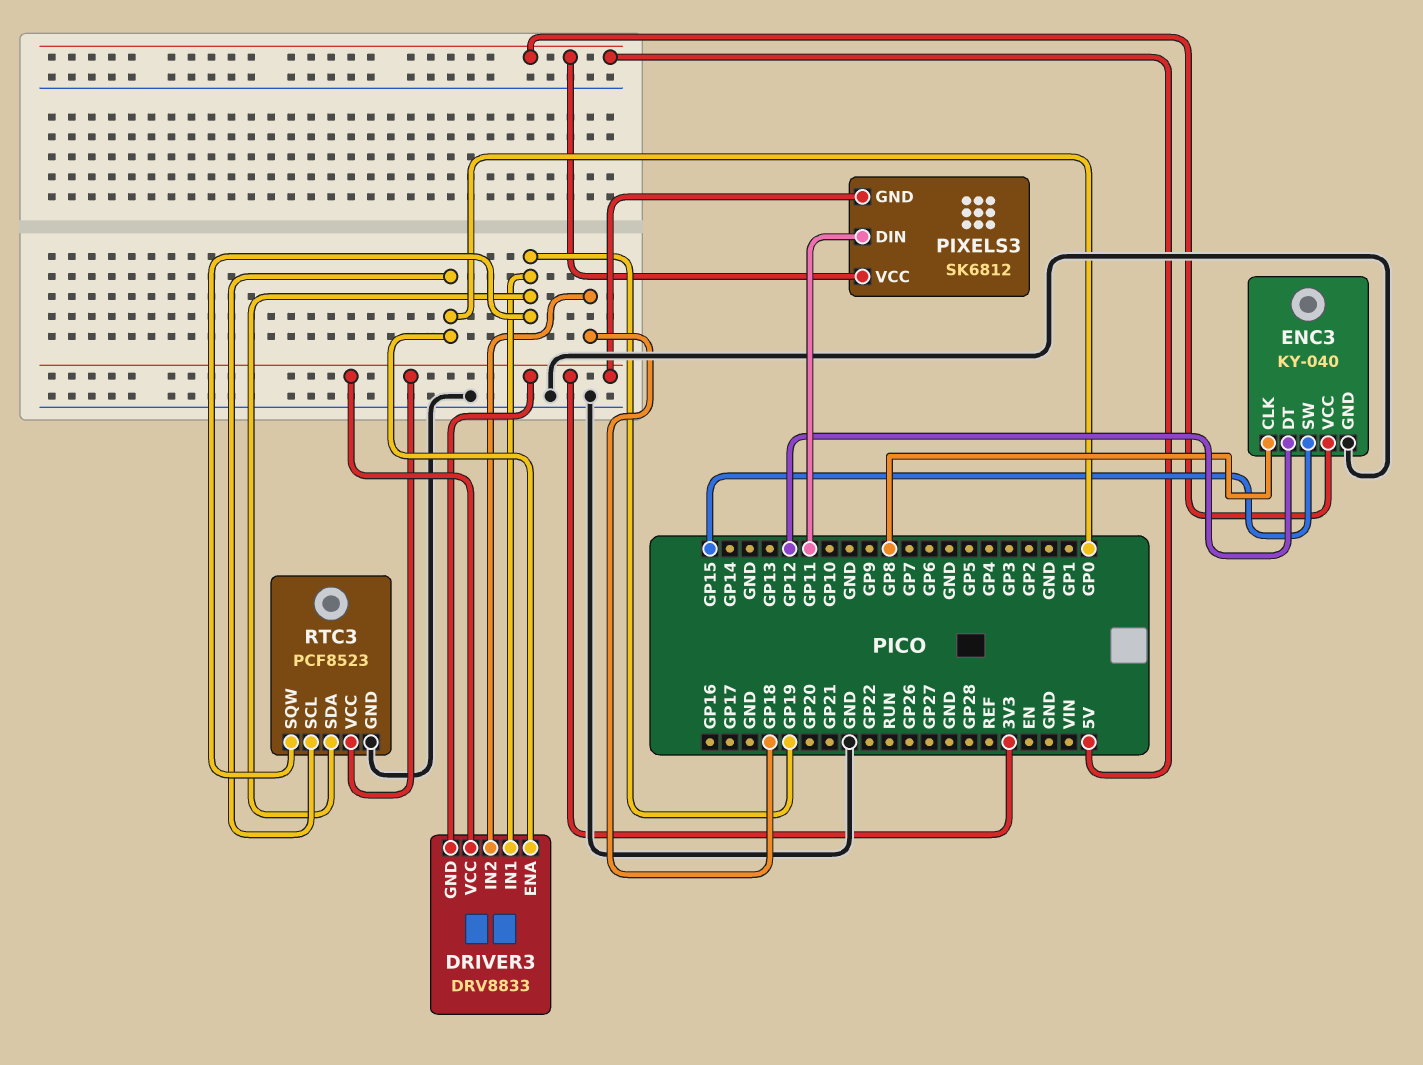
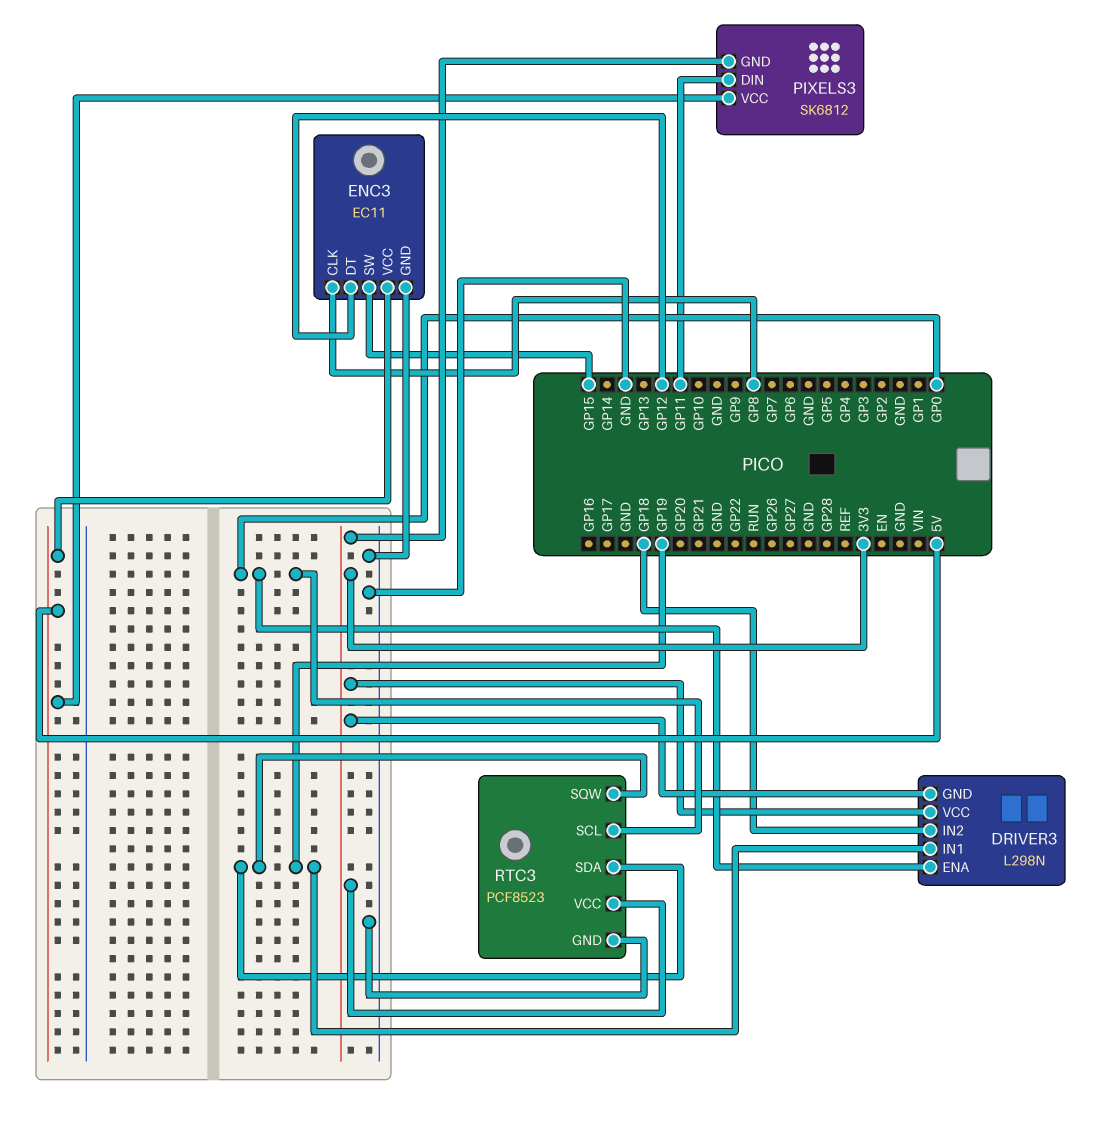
DRIVER3: DRV8833 -> L298N
ENC3: KY-040 -> EC11

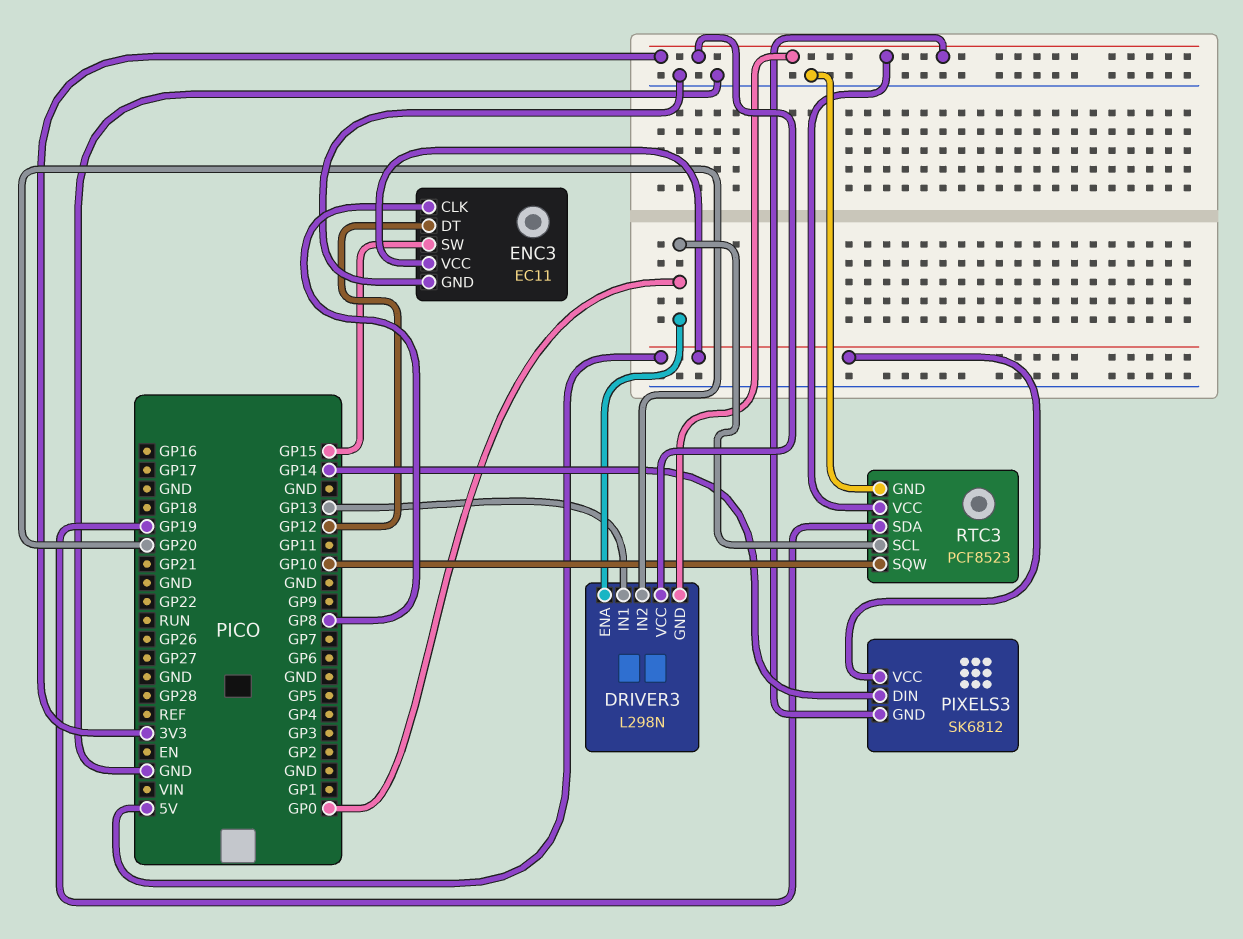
DRIVER3 pin IN1: GP19 -> GP13
DRIVER3 pin IN2: GP18 -> GP20
PIXELS3 pin DIN: GP11 -> GP14
RTC3 pin SQW: GP19 -> GP10

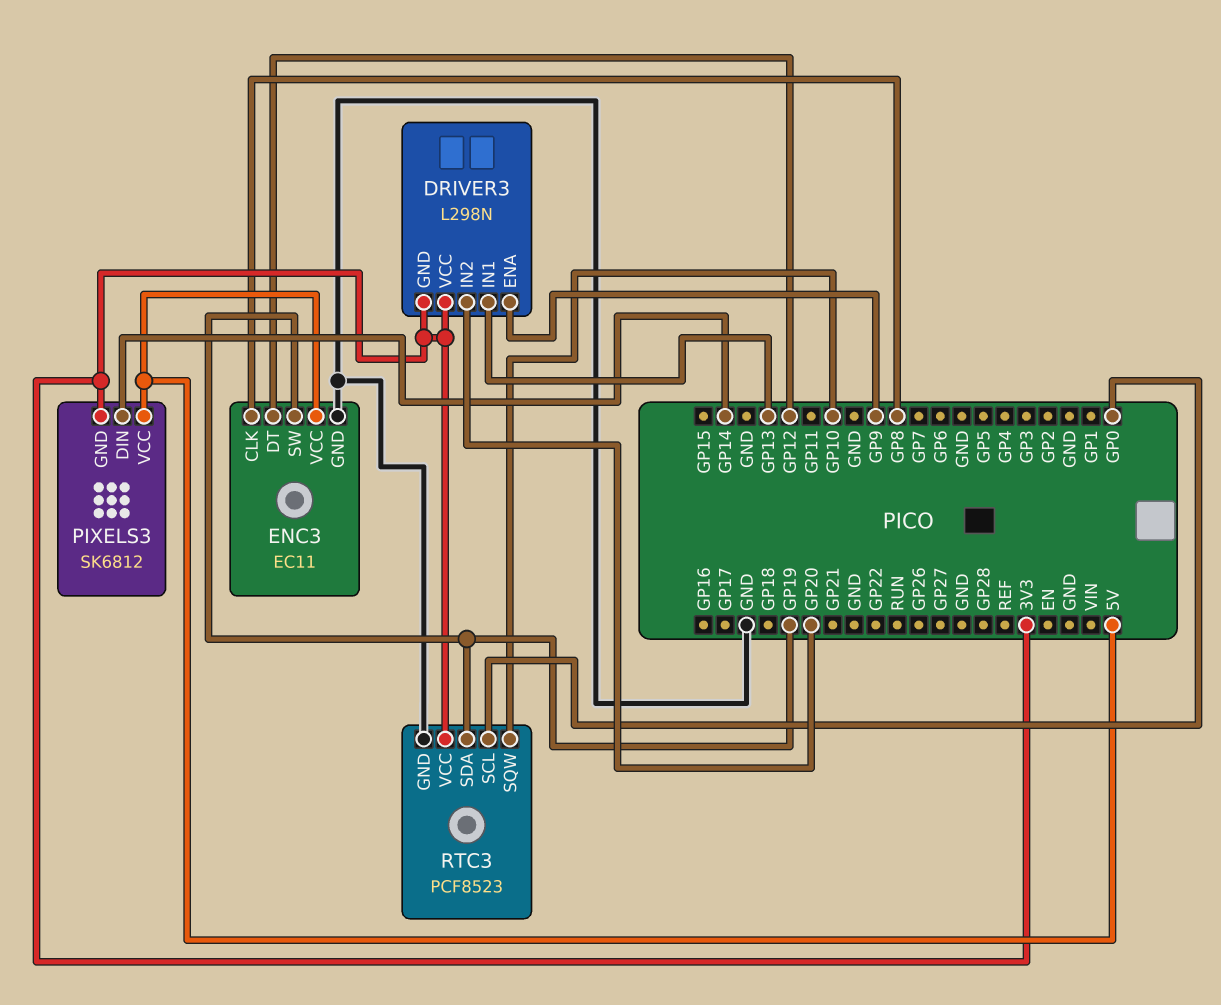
DRIVER3 pin ENA: GP0 -> GP9
ENC3 pin SW: GP15 -> GP19

